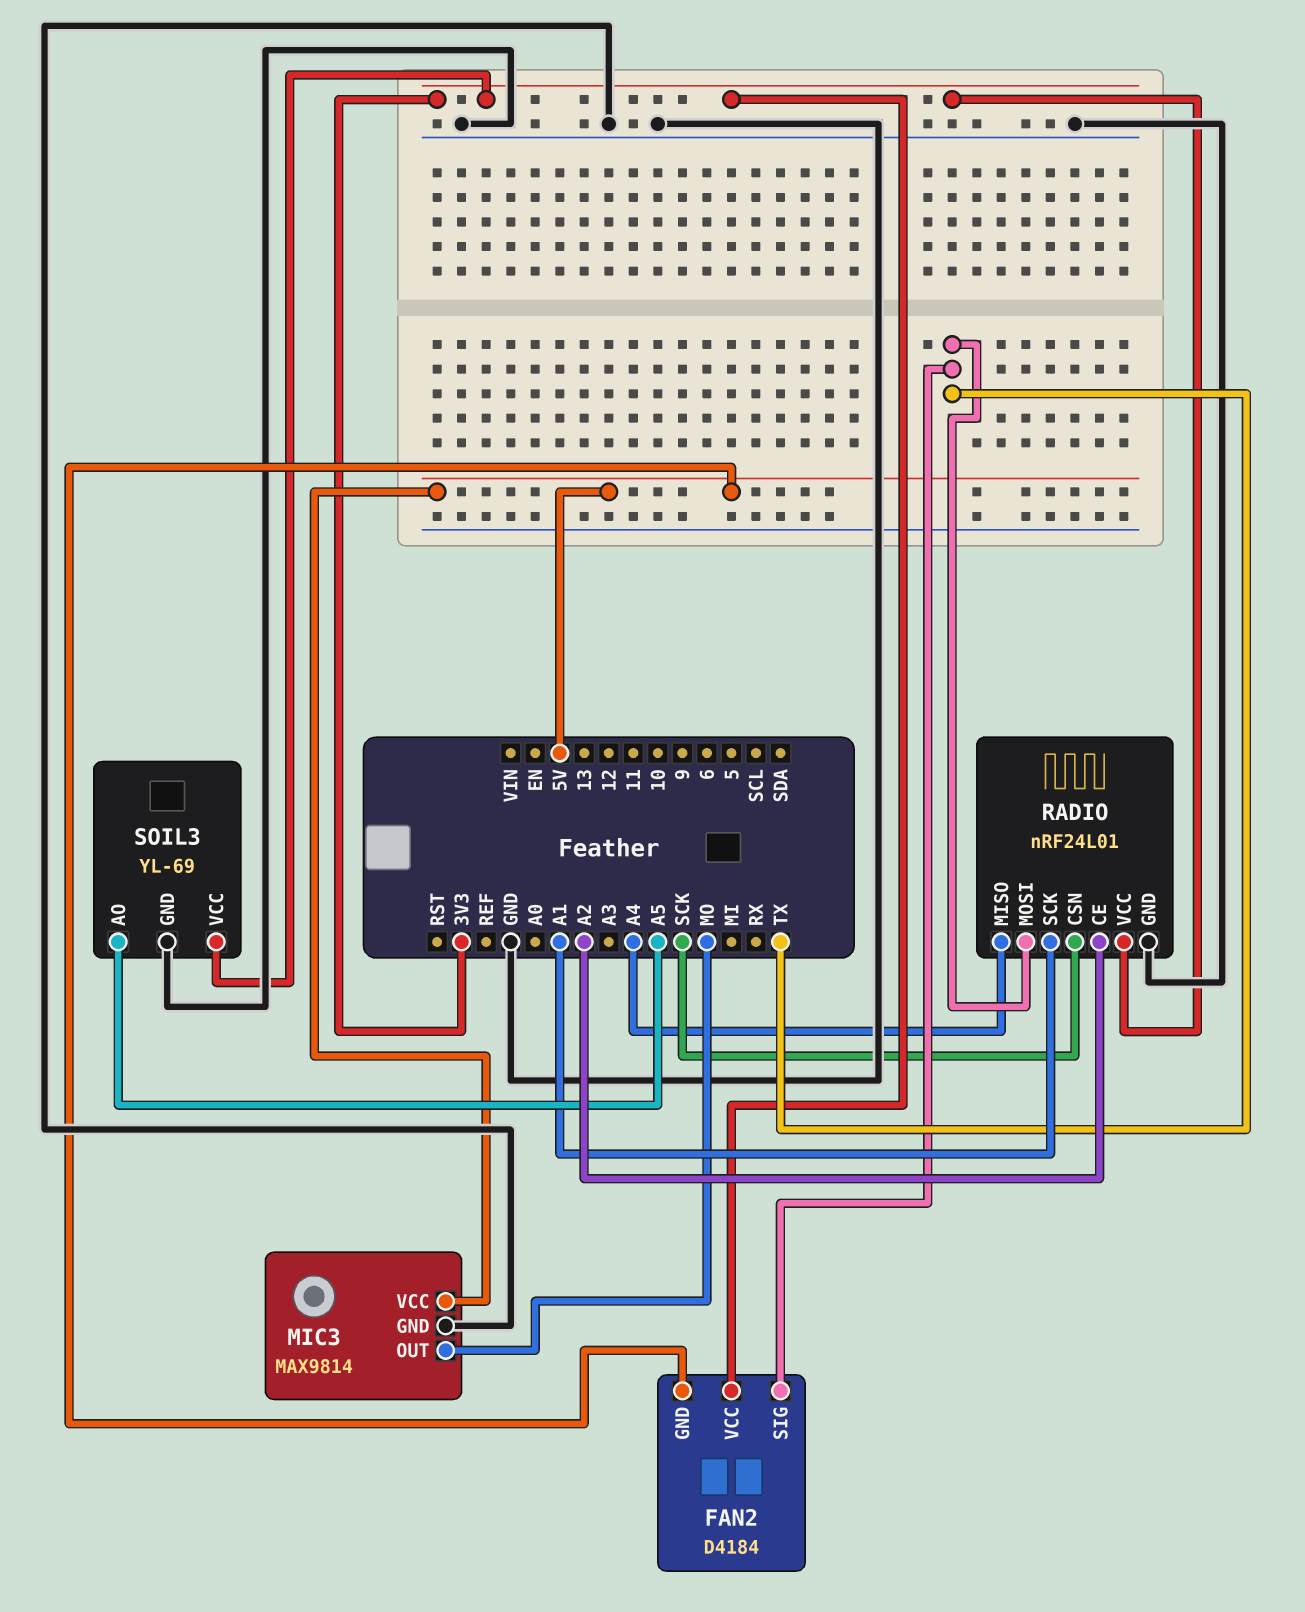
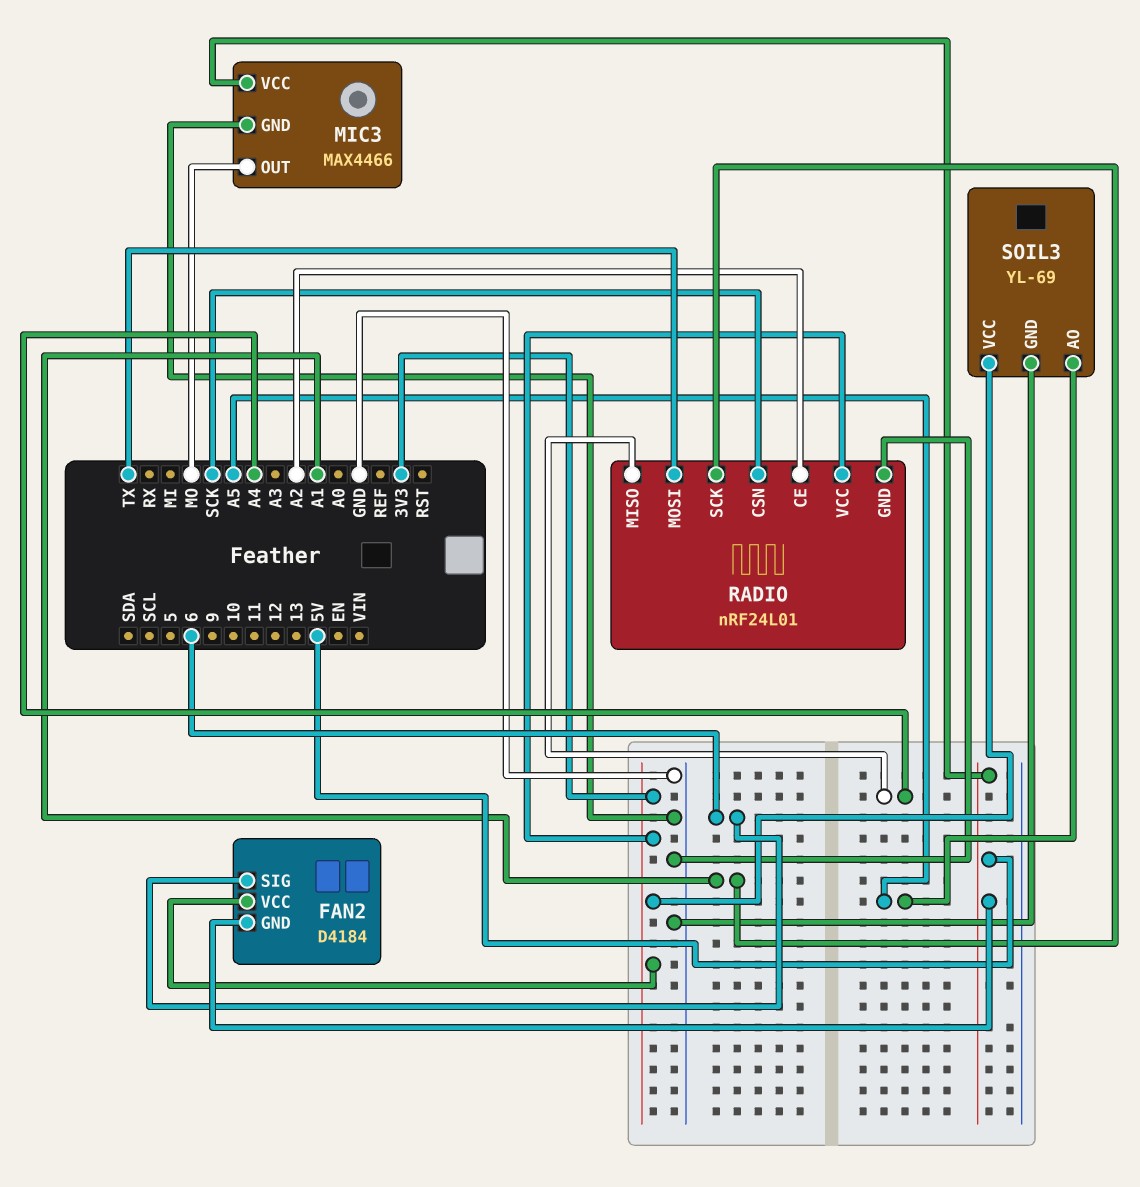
FAN2 pin SIG: TX -> 6
MIC3: MAX9814 -> MAX4466

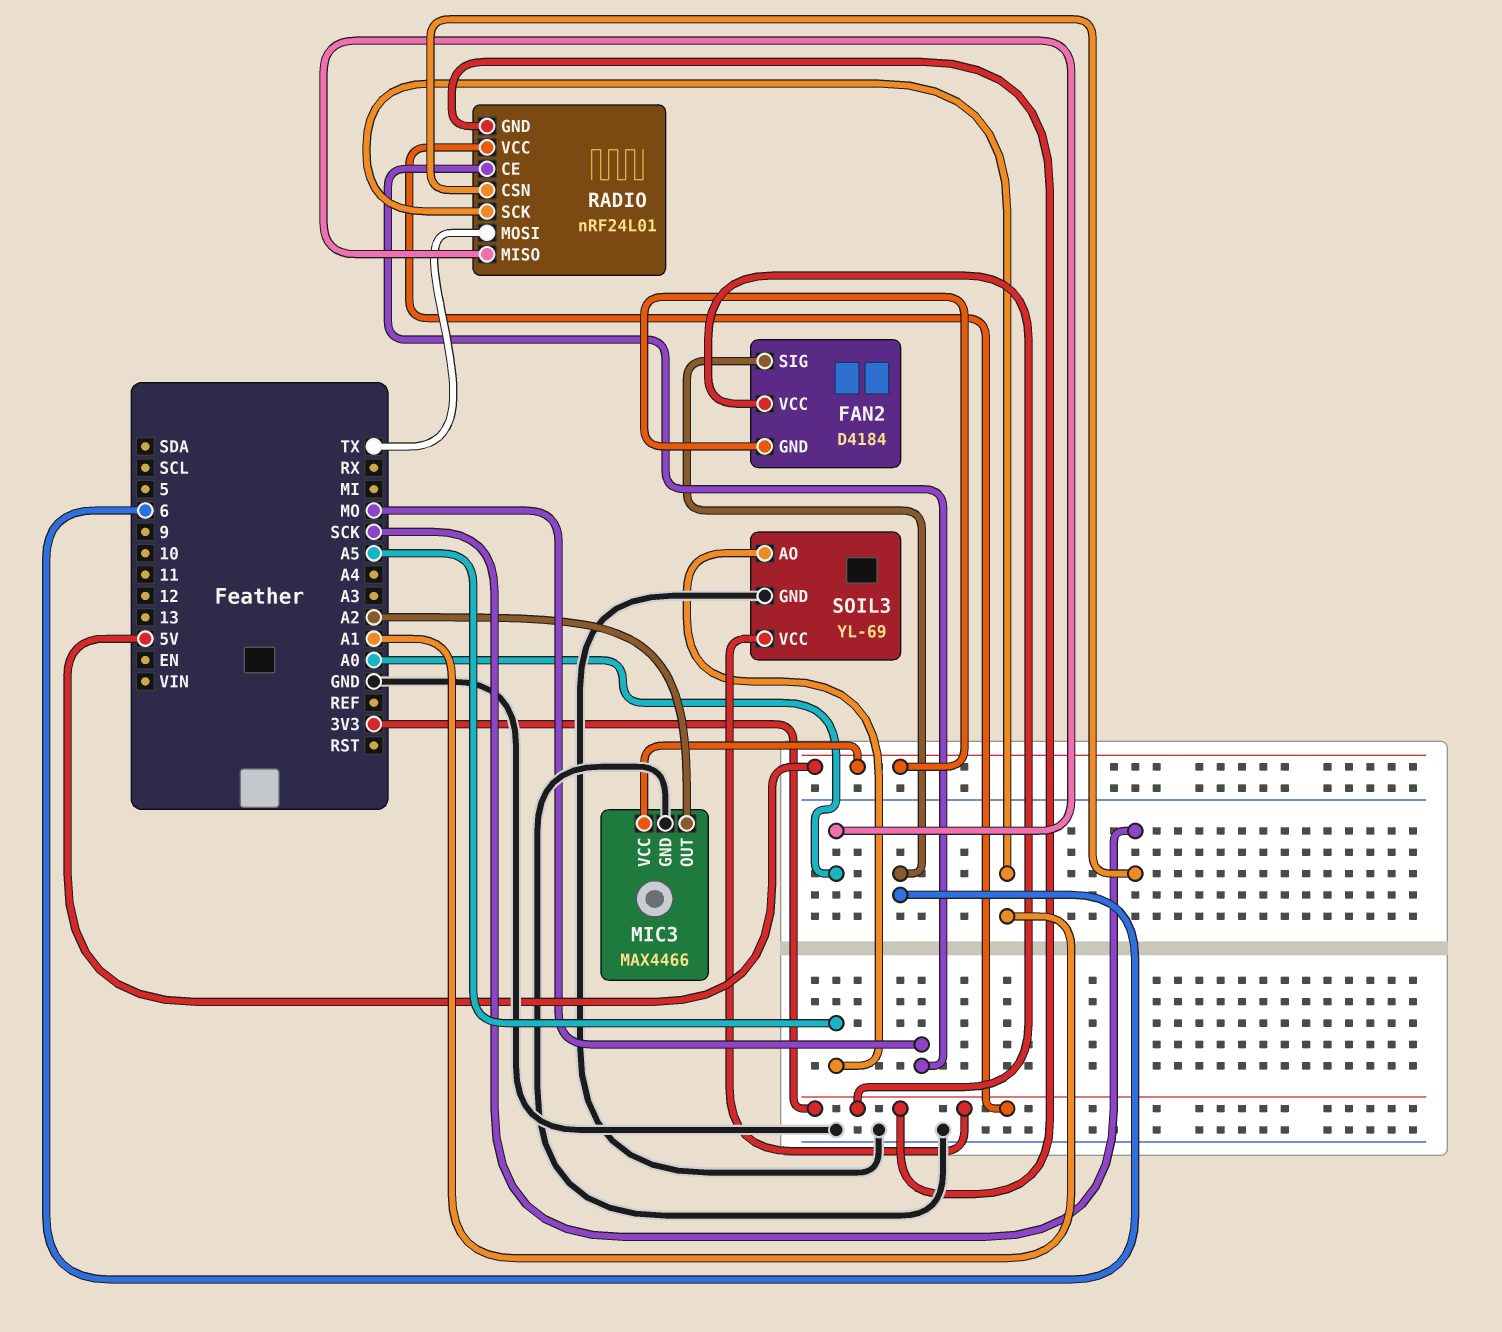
MIC3 pin OUT: MO -> A2
RADIO pin CE: A2 -> MO
RADIO pin GND: GND -> 3V3
RADIO pin MISO: A4 -> A0

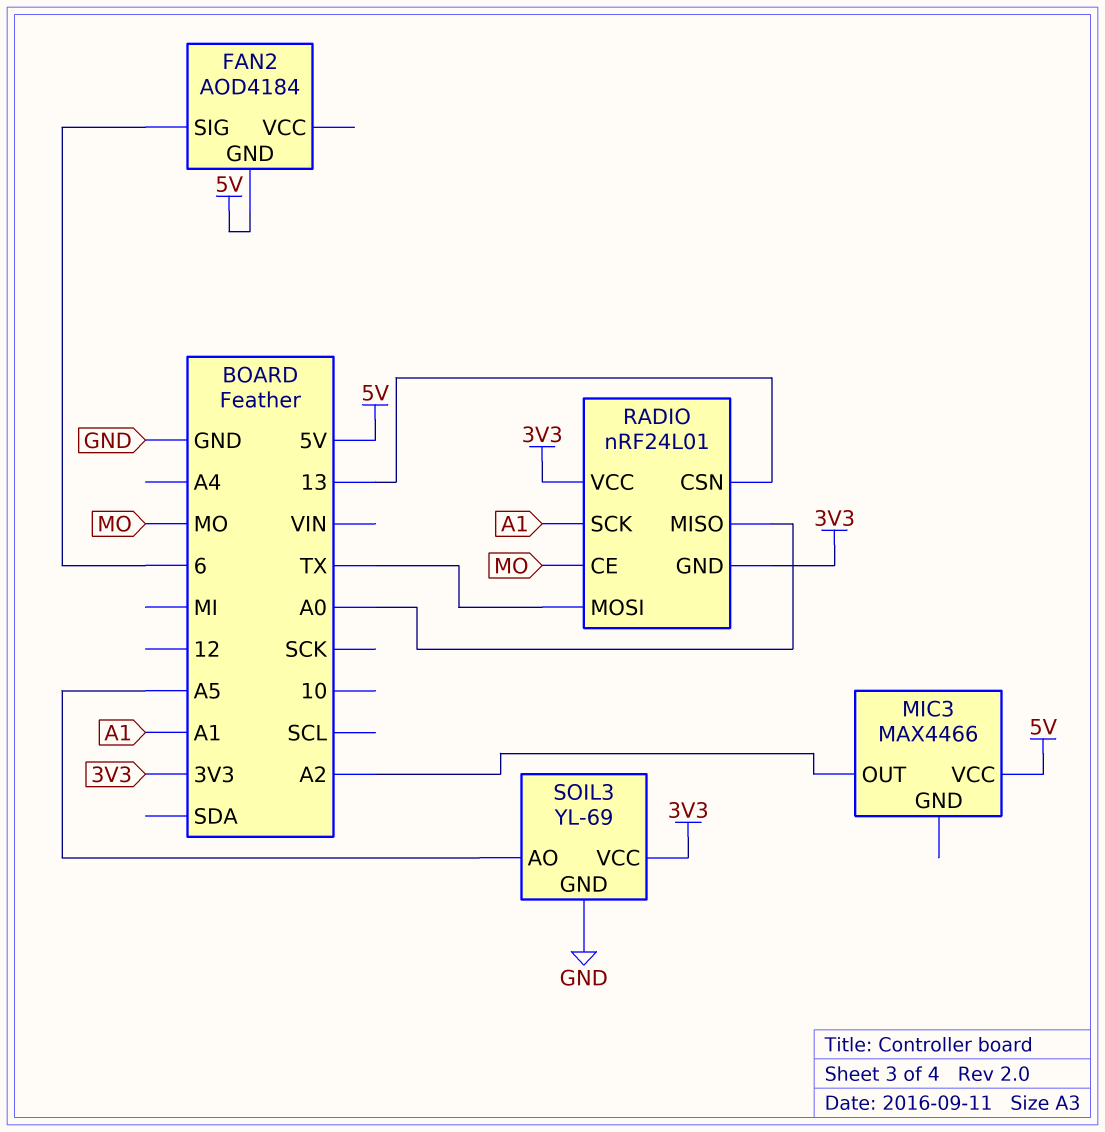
FAN2: D4184 -> AOD4184
FAN2 pin VCC: 3V3 -> none
MIC3 pin GND: GND -> none
RADIO pin CSN: SCK -> 13

